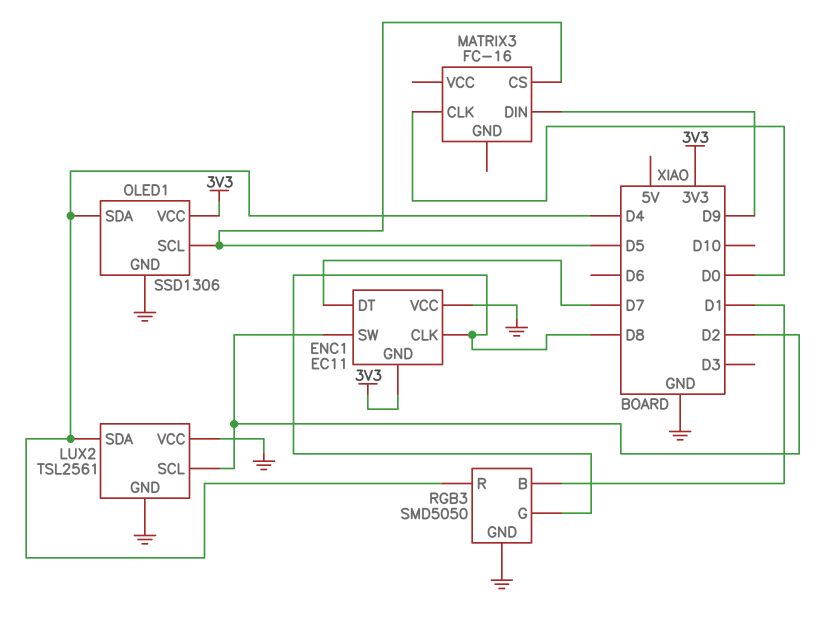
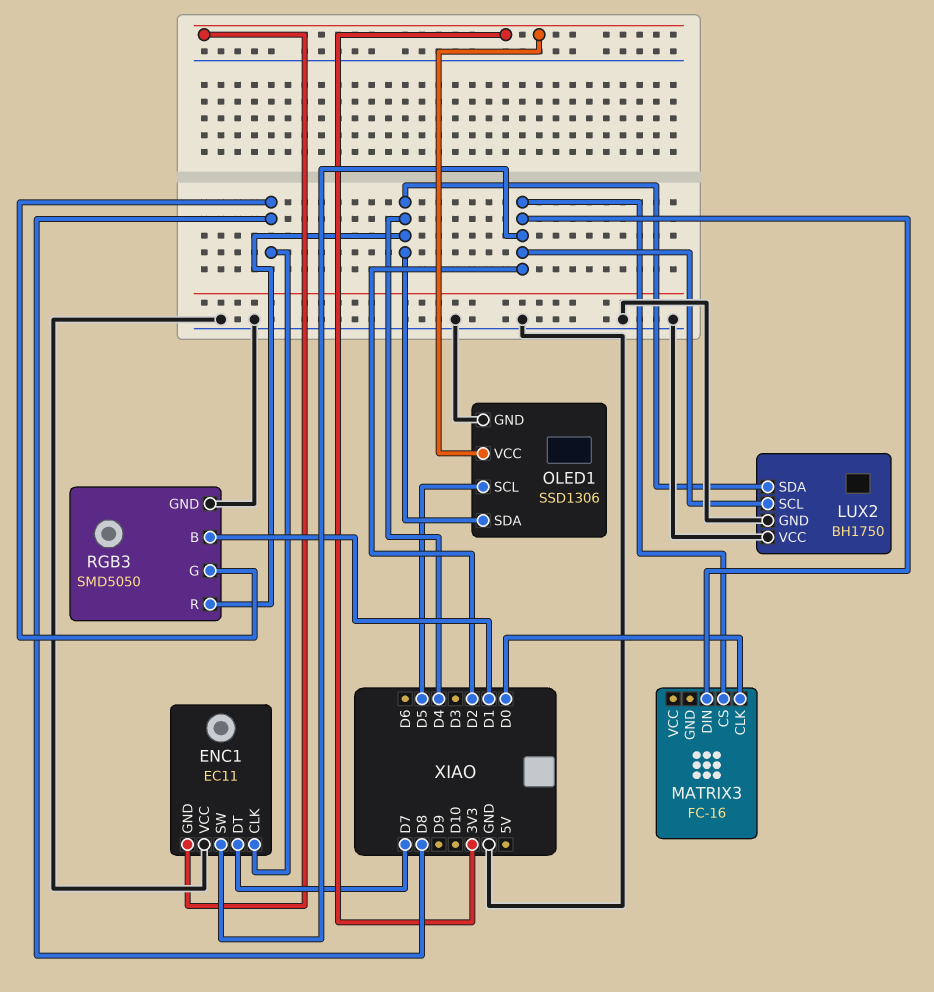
LUX2: TSL2561 -> BH1750
MATRIX3 pin CS: D5 -> D2
MATRIX3 pin DIN: D9 -> D2

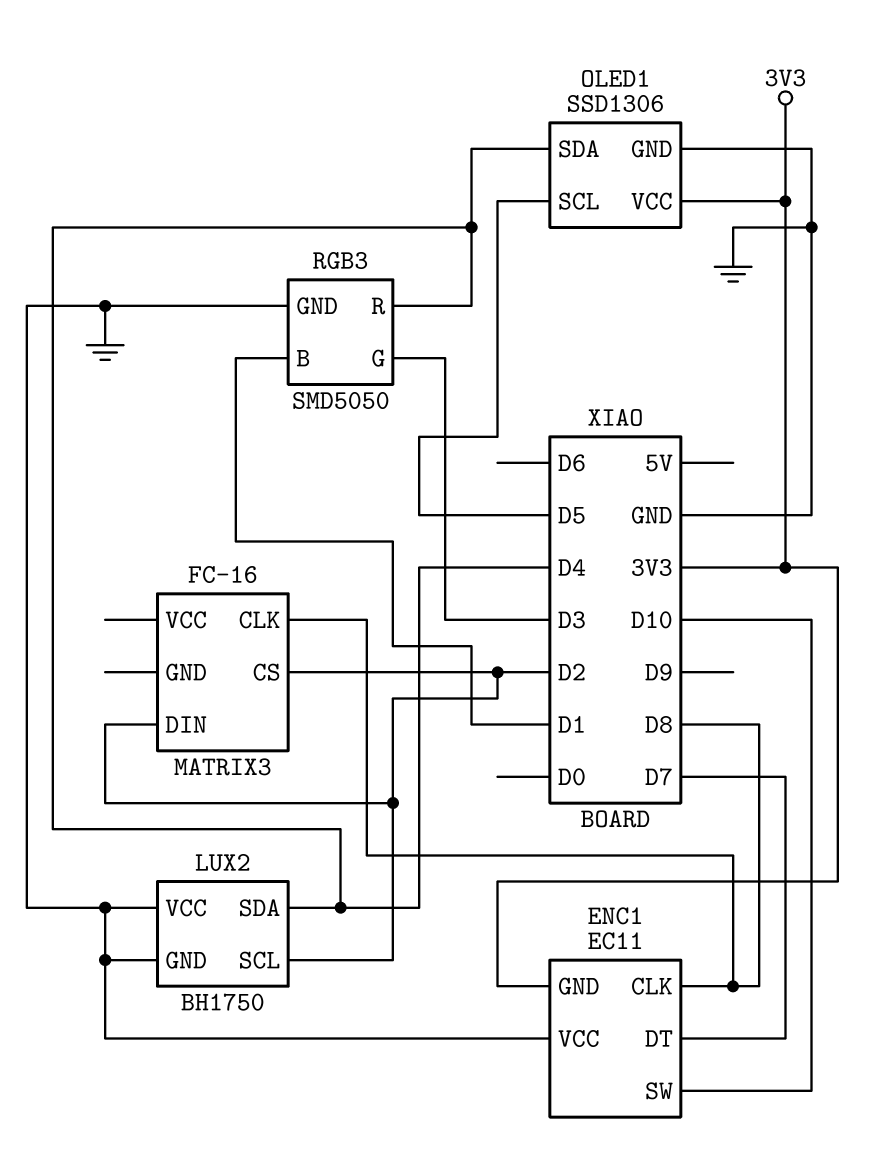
ENC1 pin SW: D2 -> D10
MATRIX3 pin CLK: D0 -> D8
RGB3 pin G: D8 -> D3

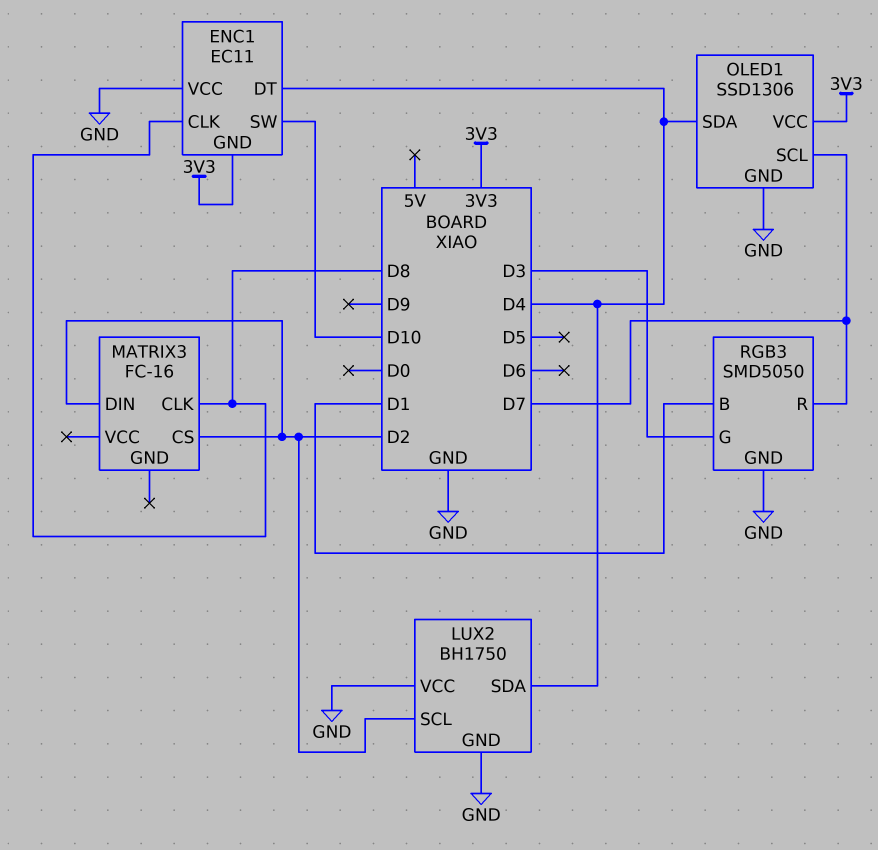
ENC1 pin DT: D7 -> D4
OLED1 pin SCL: D5 -> D7
RGB3 pin R: D4 -> D7

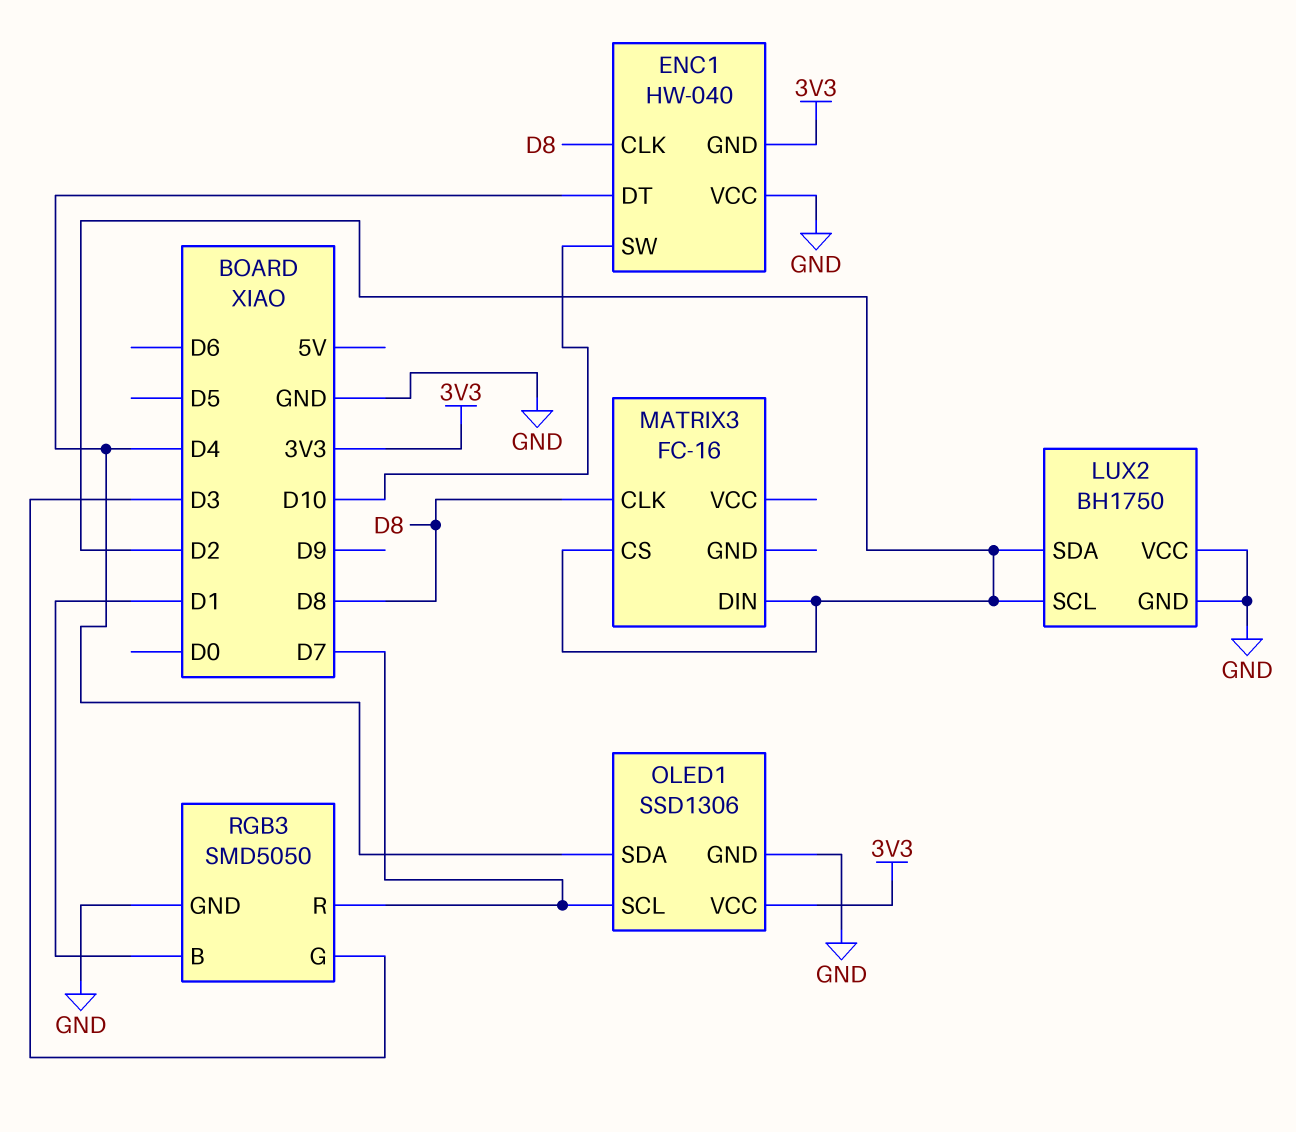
ENC1: EC11 -> HW-040
LUX2 pin SDA: D4 -> D2

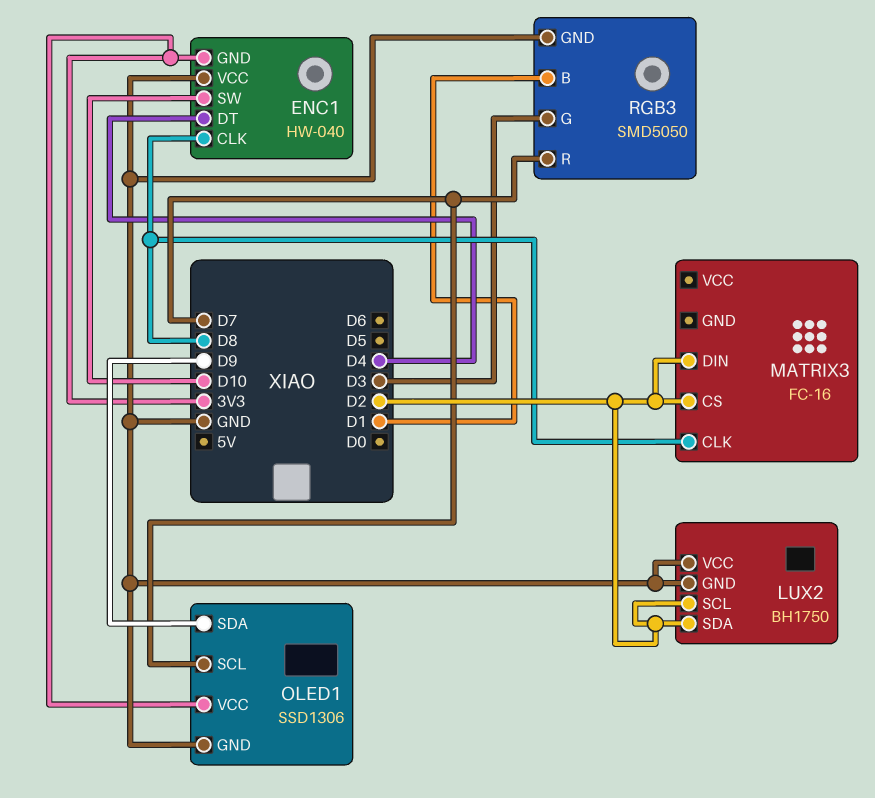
OLED1 pin SDA: D4 -> D9

